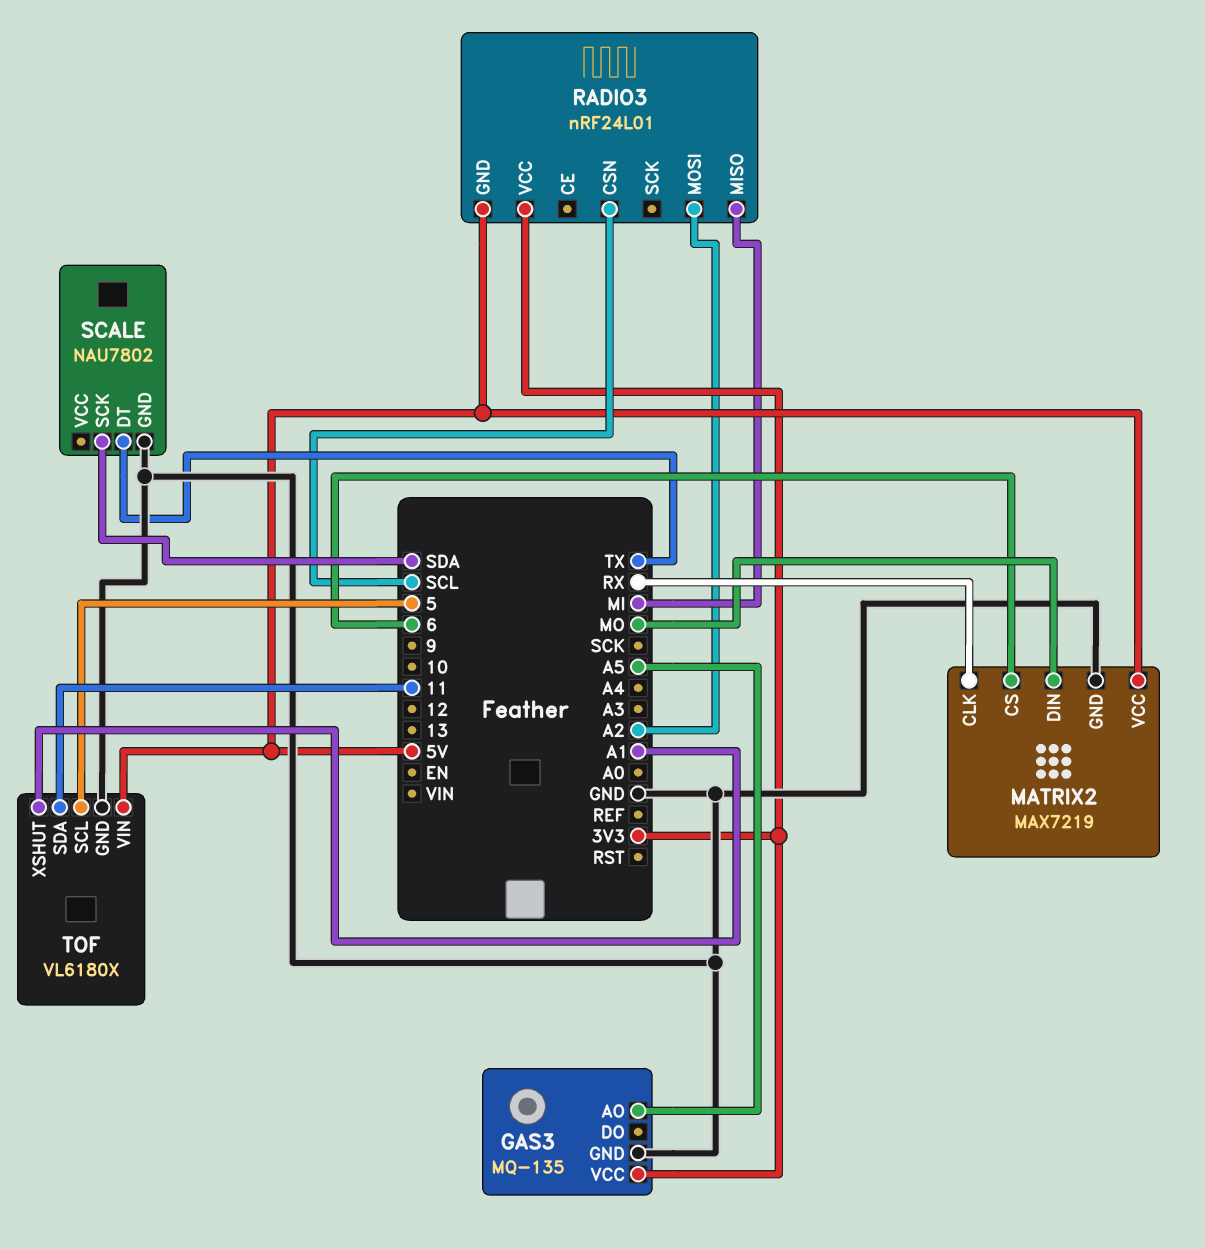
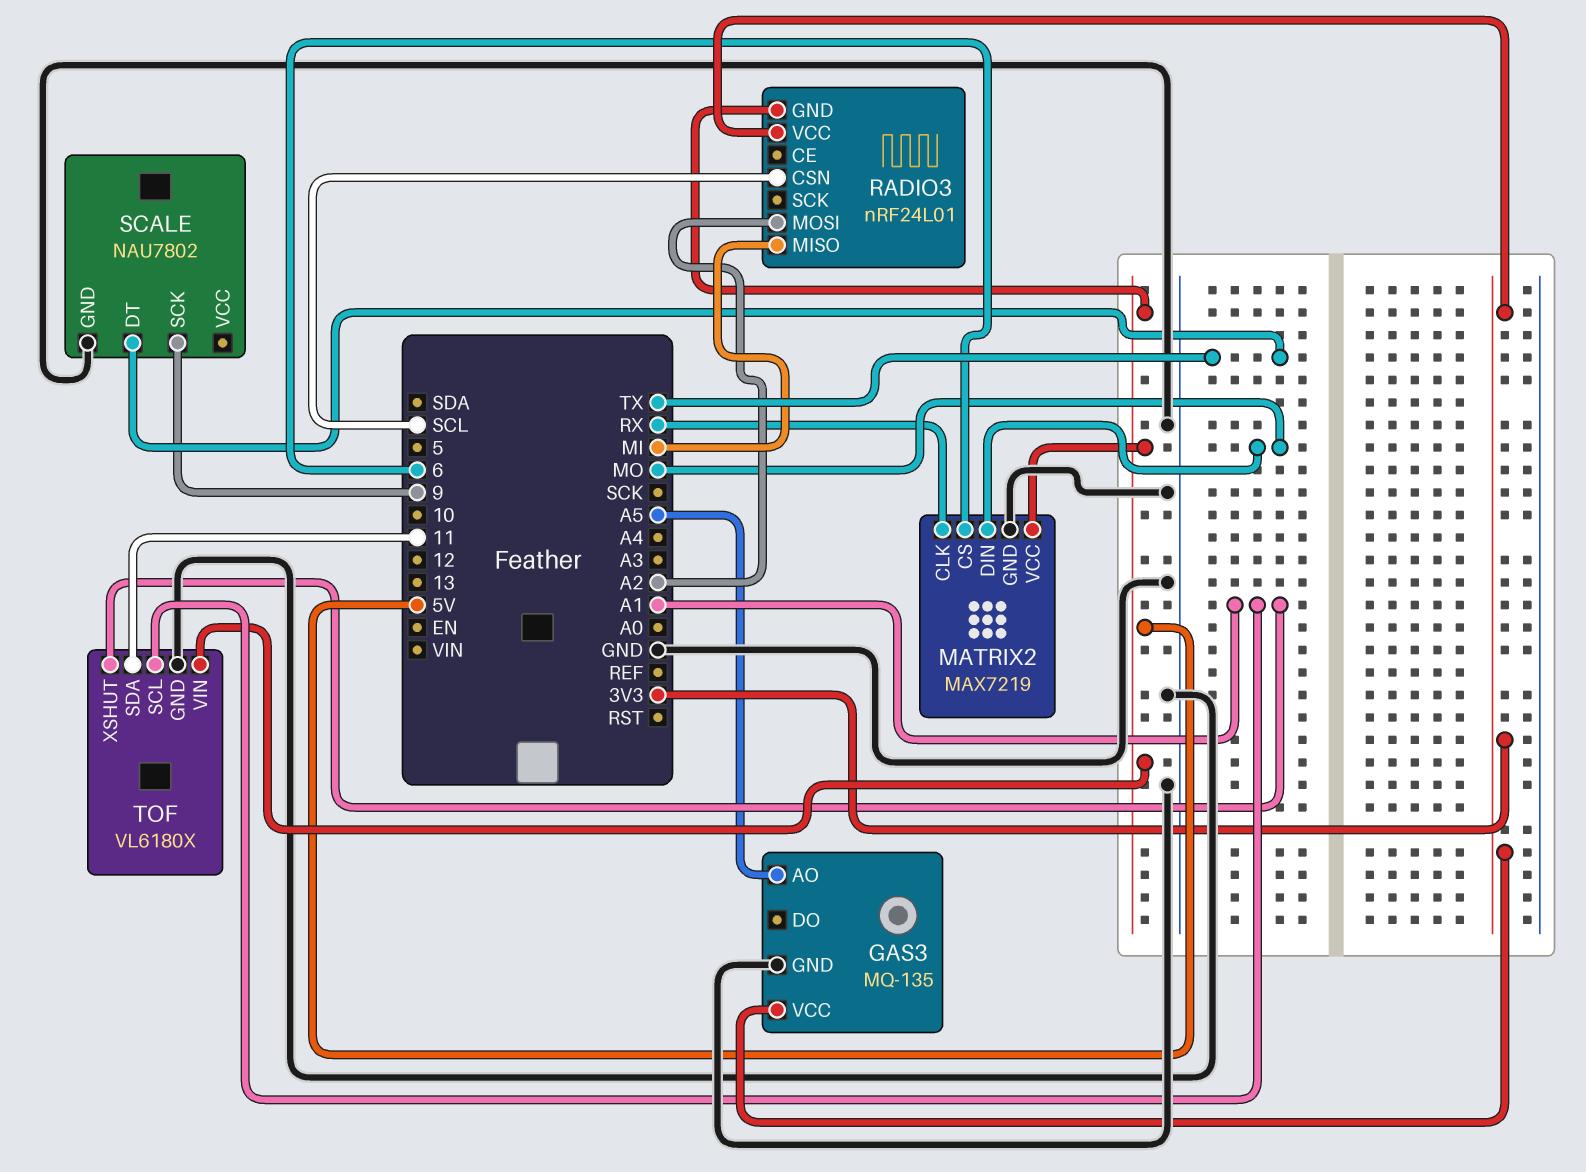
SCALE pin SCK: SDA -> 9
TOF pin SCL: 5 -> A1

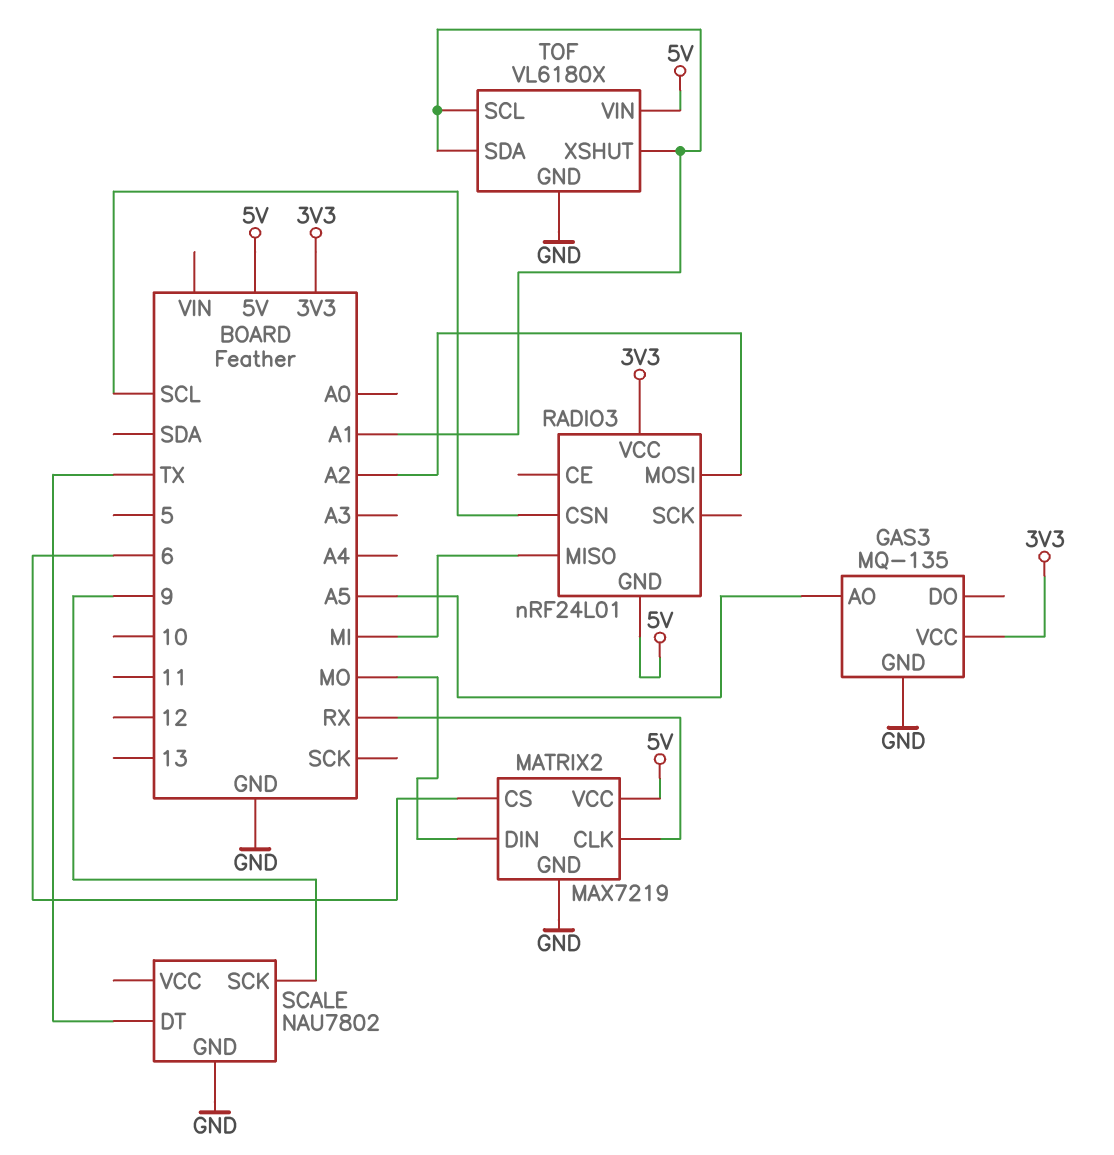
TOF pin SDA: 11 -> A1

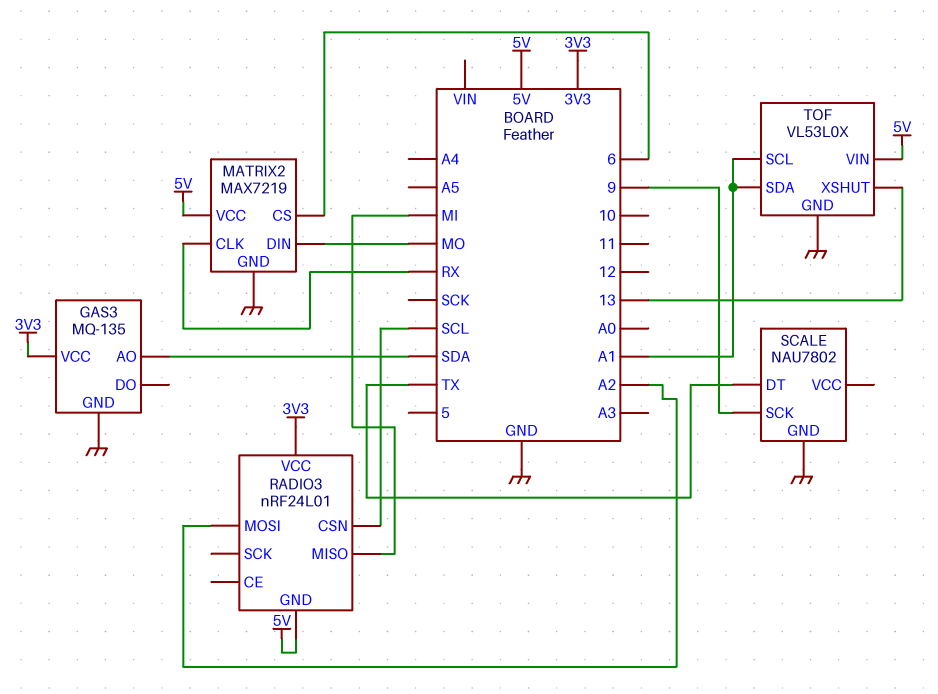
GAS3 pin AO: A5 -> SDA
TOF: VL6180X -> VL53L0X
TOF pin XSHUT: A1 -> 13

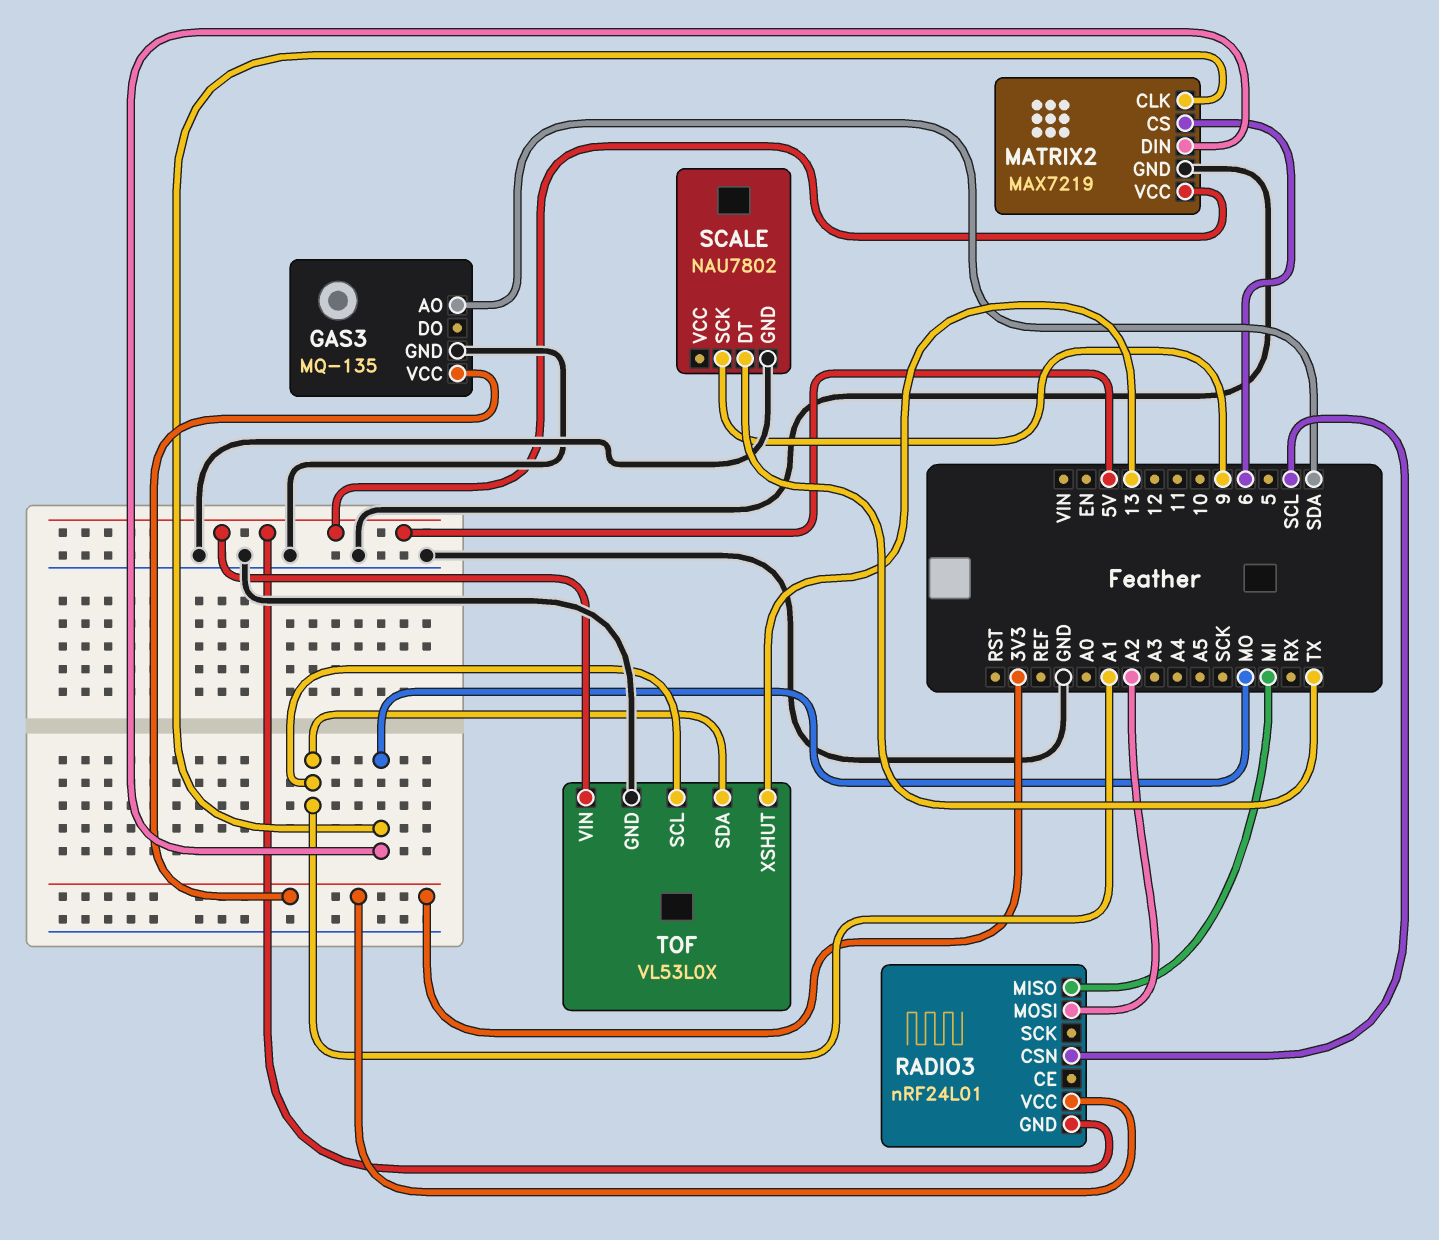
MATRIX2 pin CLK: RX -> MO

